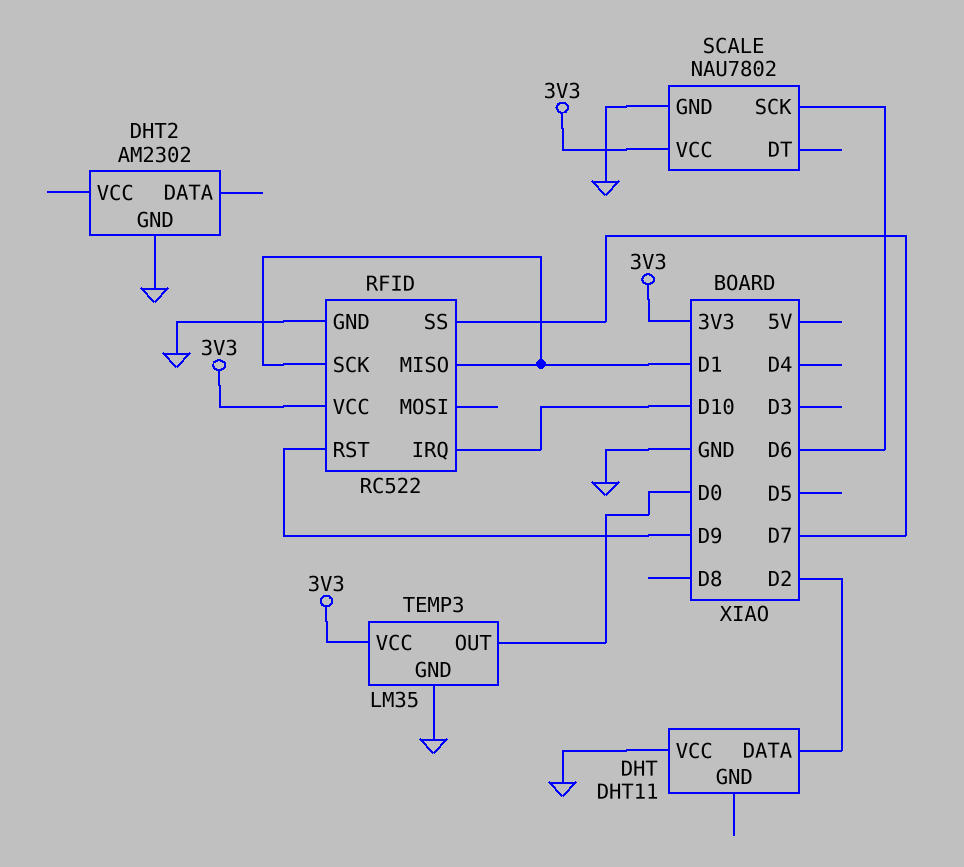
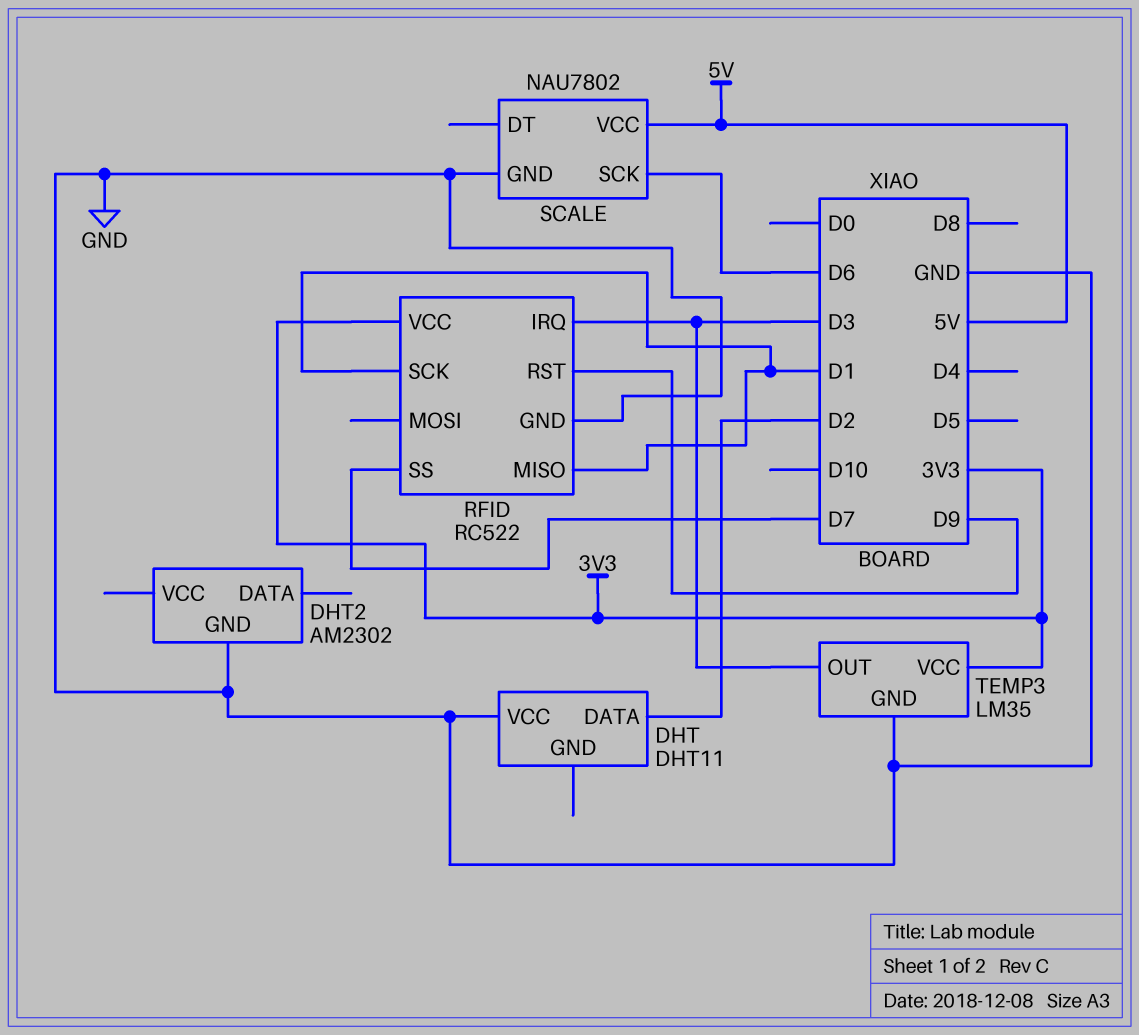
RFID pin IRQ: D10 -> D3
SCALE pin VCC: 3V3 -> 5V
TEMP3 pin OUT: D0 -> D3

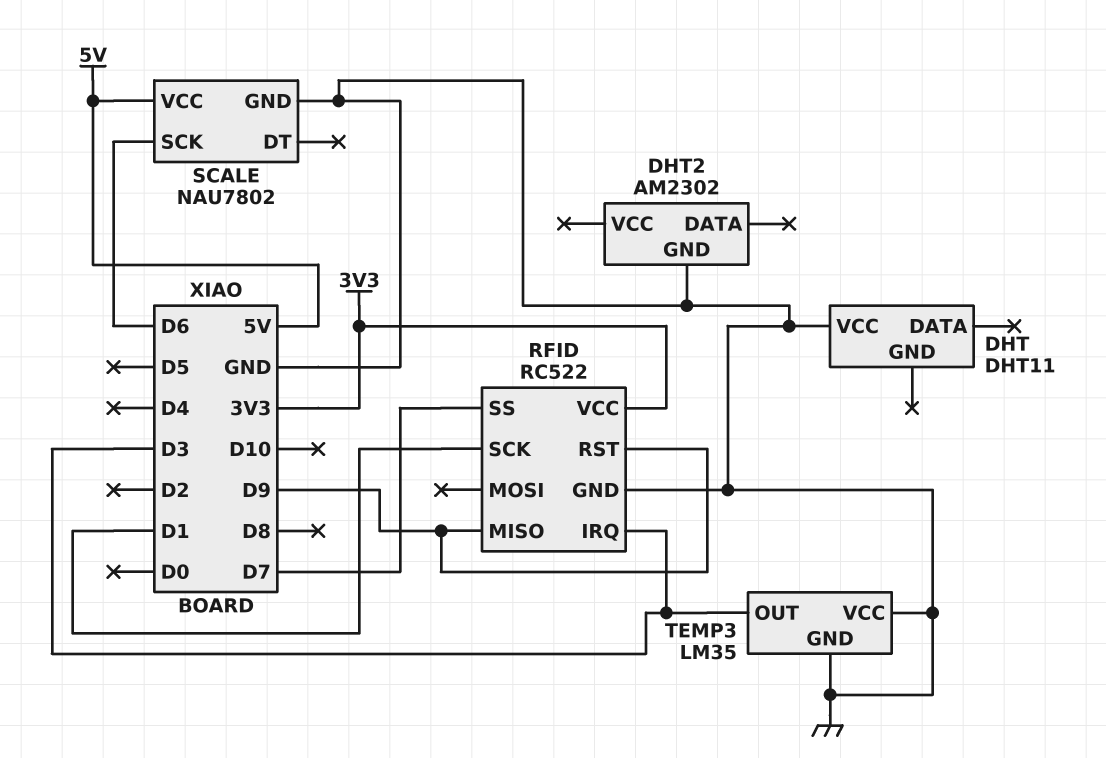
DHT pin DATA: D2 -> none
RFID pin MISO: D1 -> D9
TEMP3 pin VCC: 3V3 -> GND

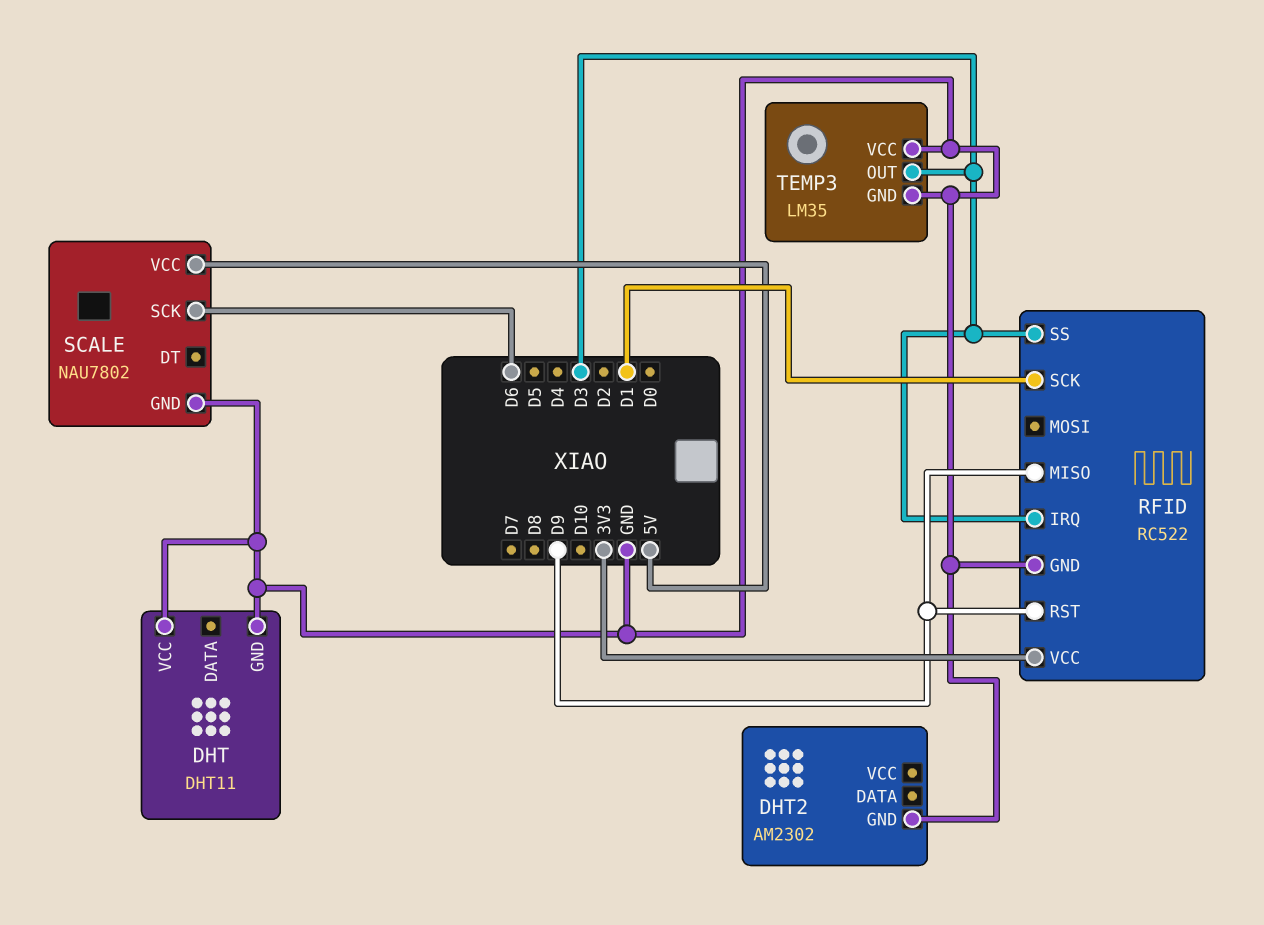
DHT pin GND: none -> GND
RFID pin SS: D7 -> D3

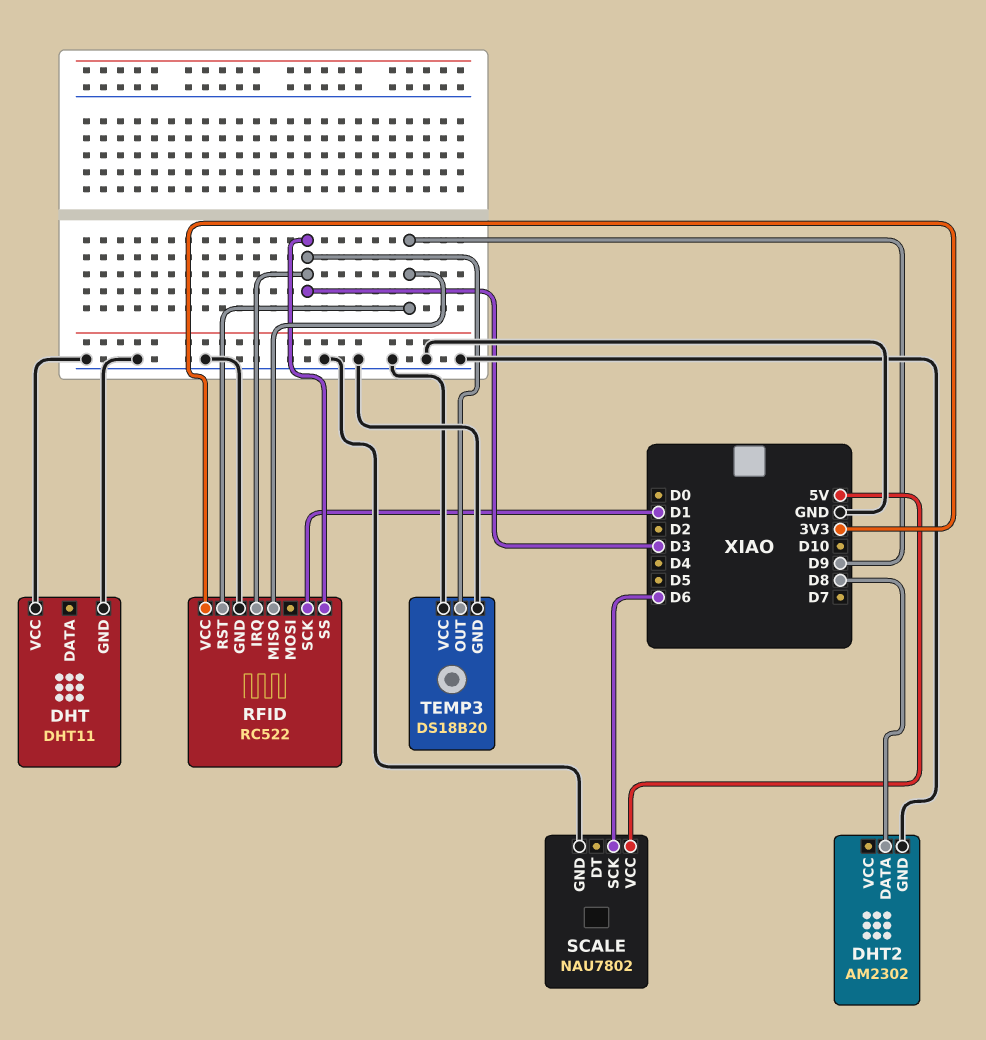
DHT2 pin DATA: none -> D8
TEMP3: LM35 -> DS18B20

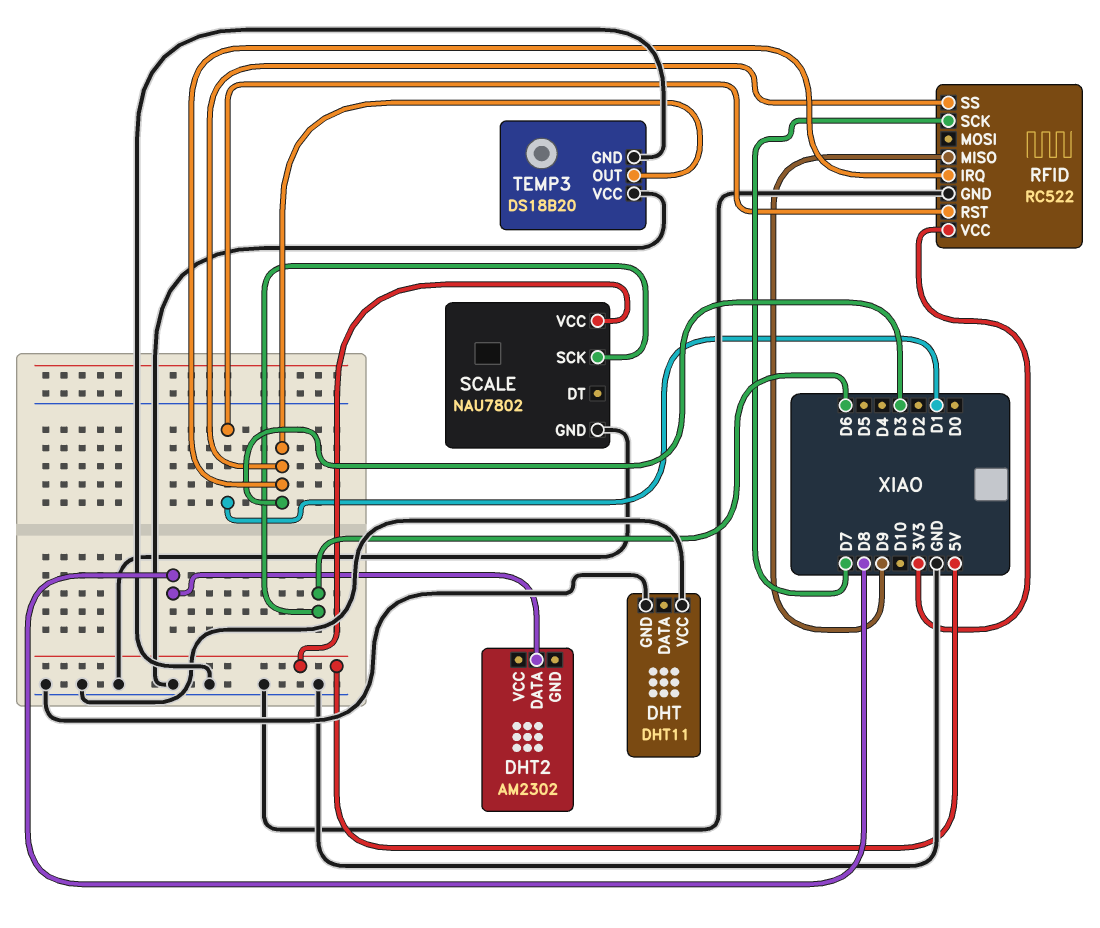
DHT2 pin GND: GND -> none
RFID pin RST: D9 -> D1
RFID pin SCK: D1 -> D7

